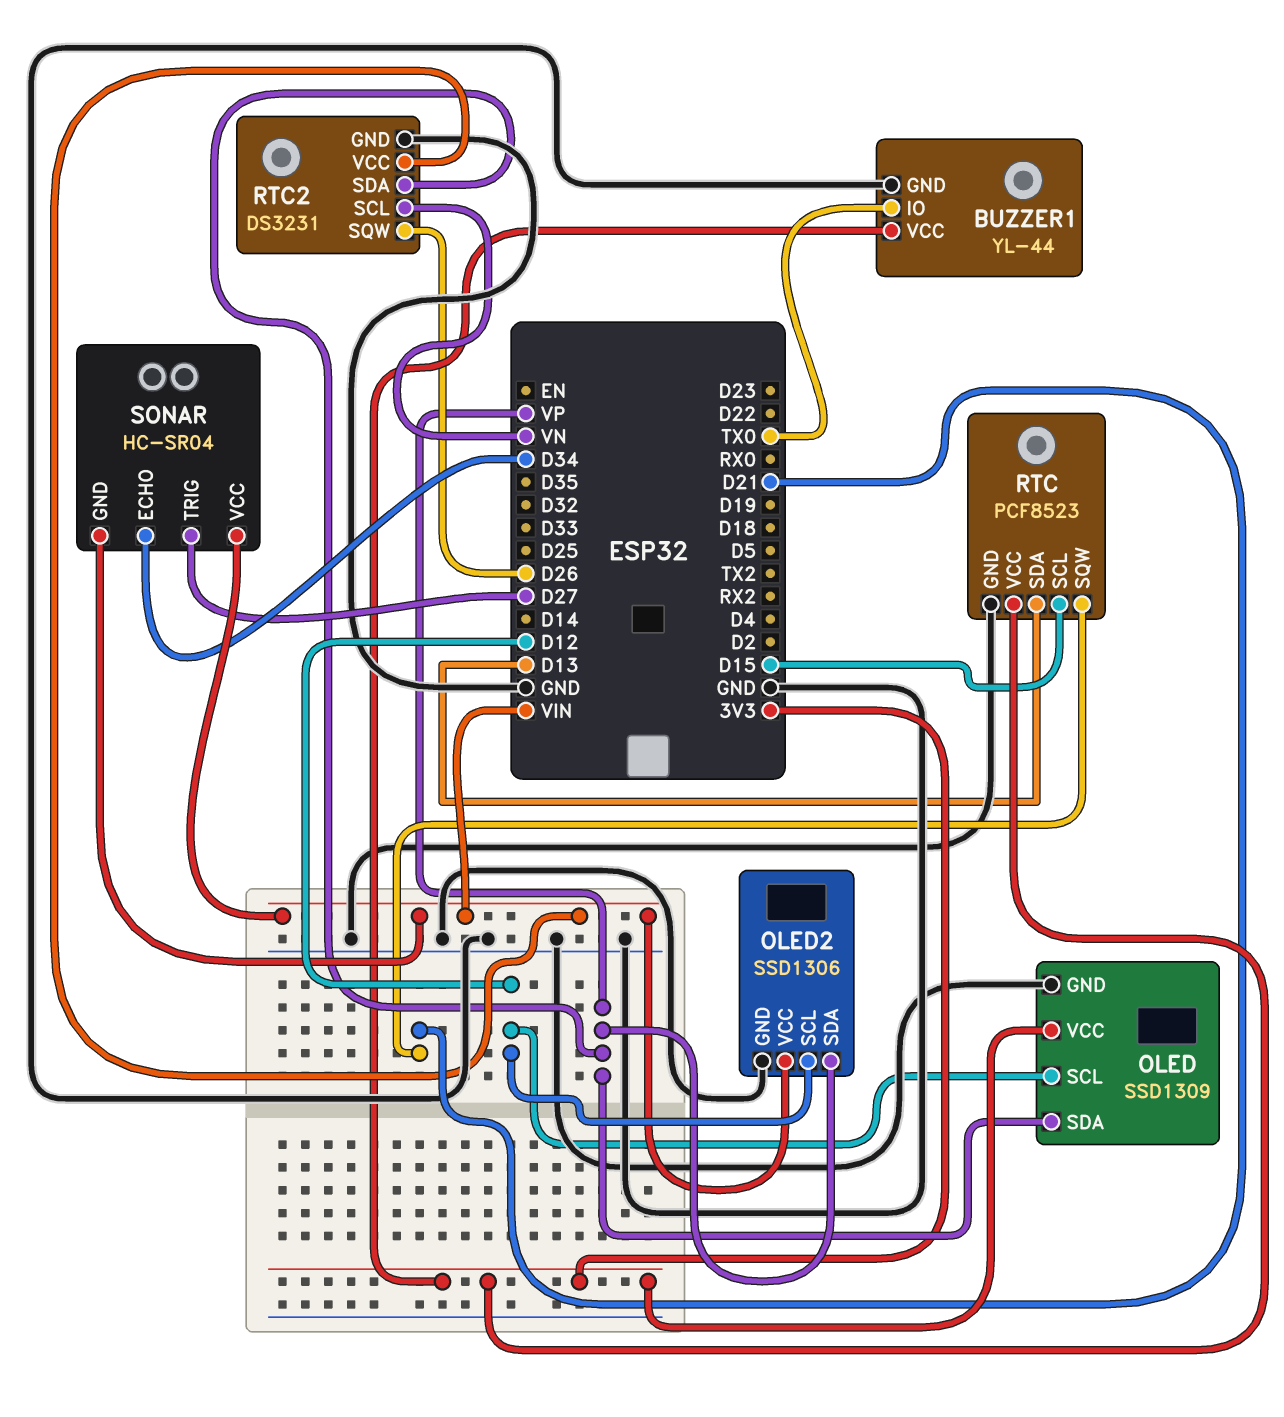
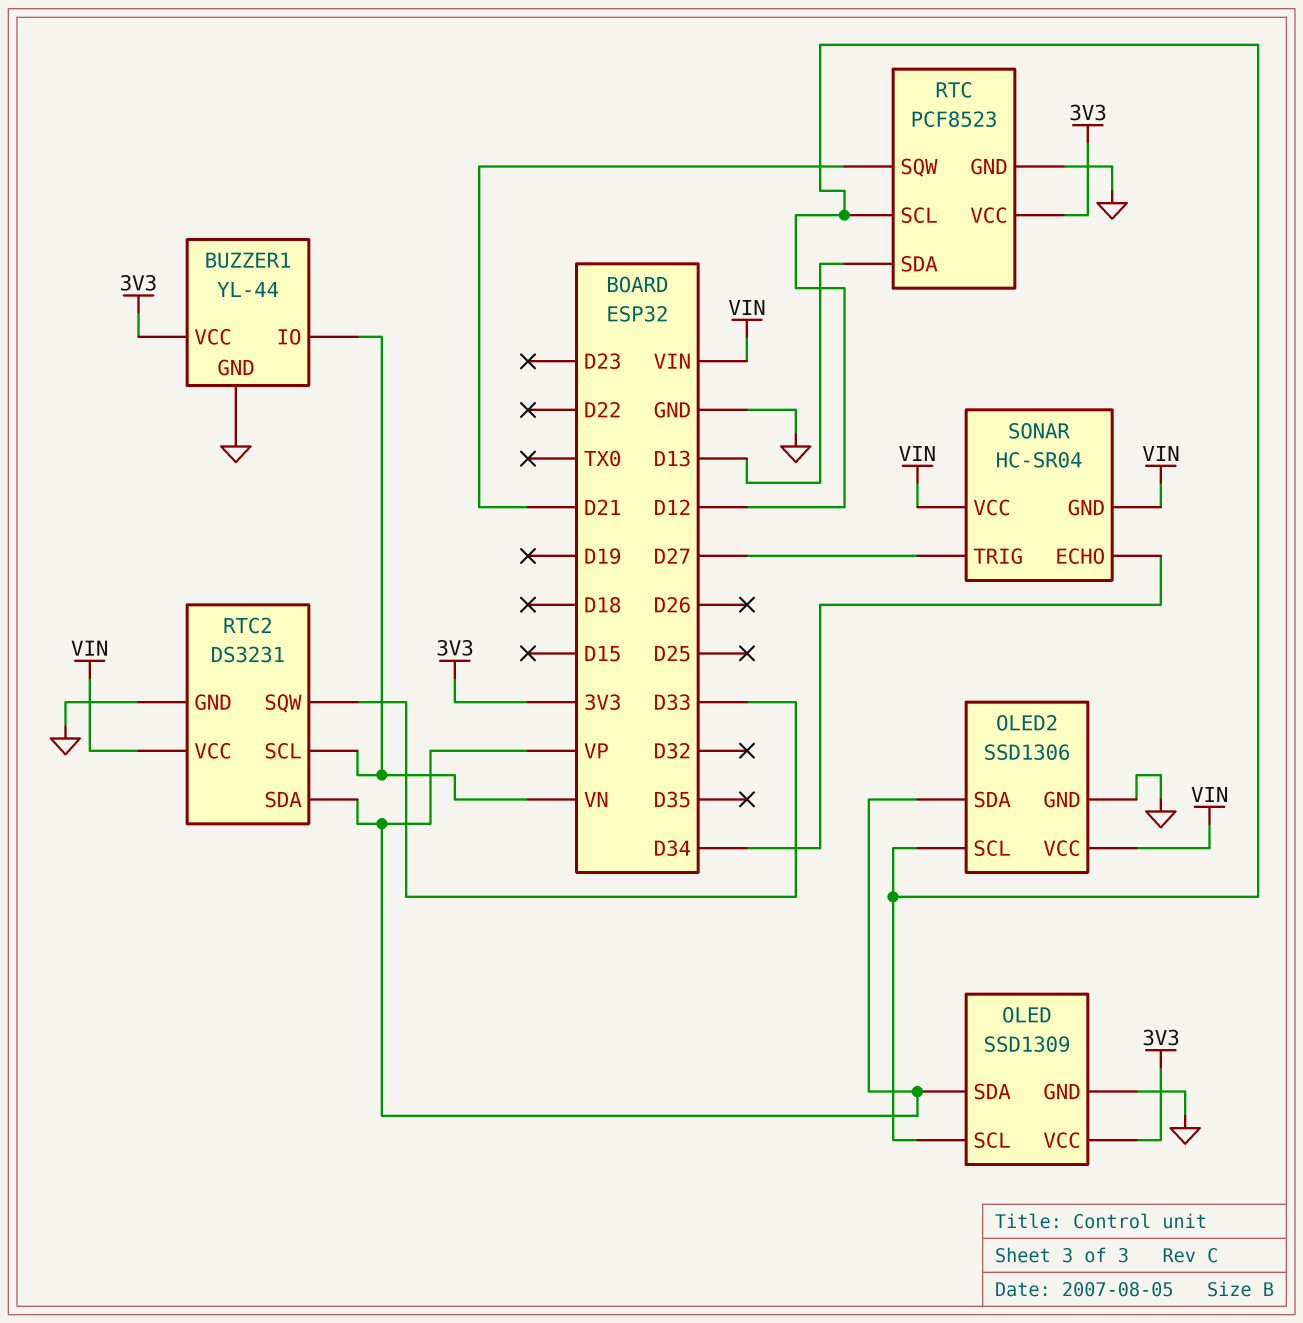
BUZZER1 pin IO: TX0 -> VN
RTC pin SCL: D15 -> D12
RTC2 pin SQW: D26 -> D33

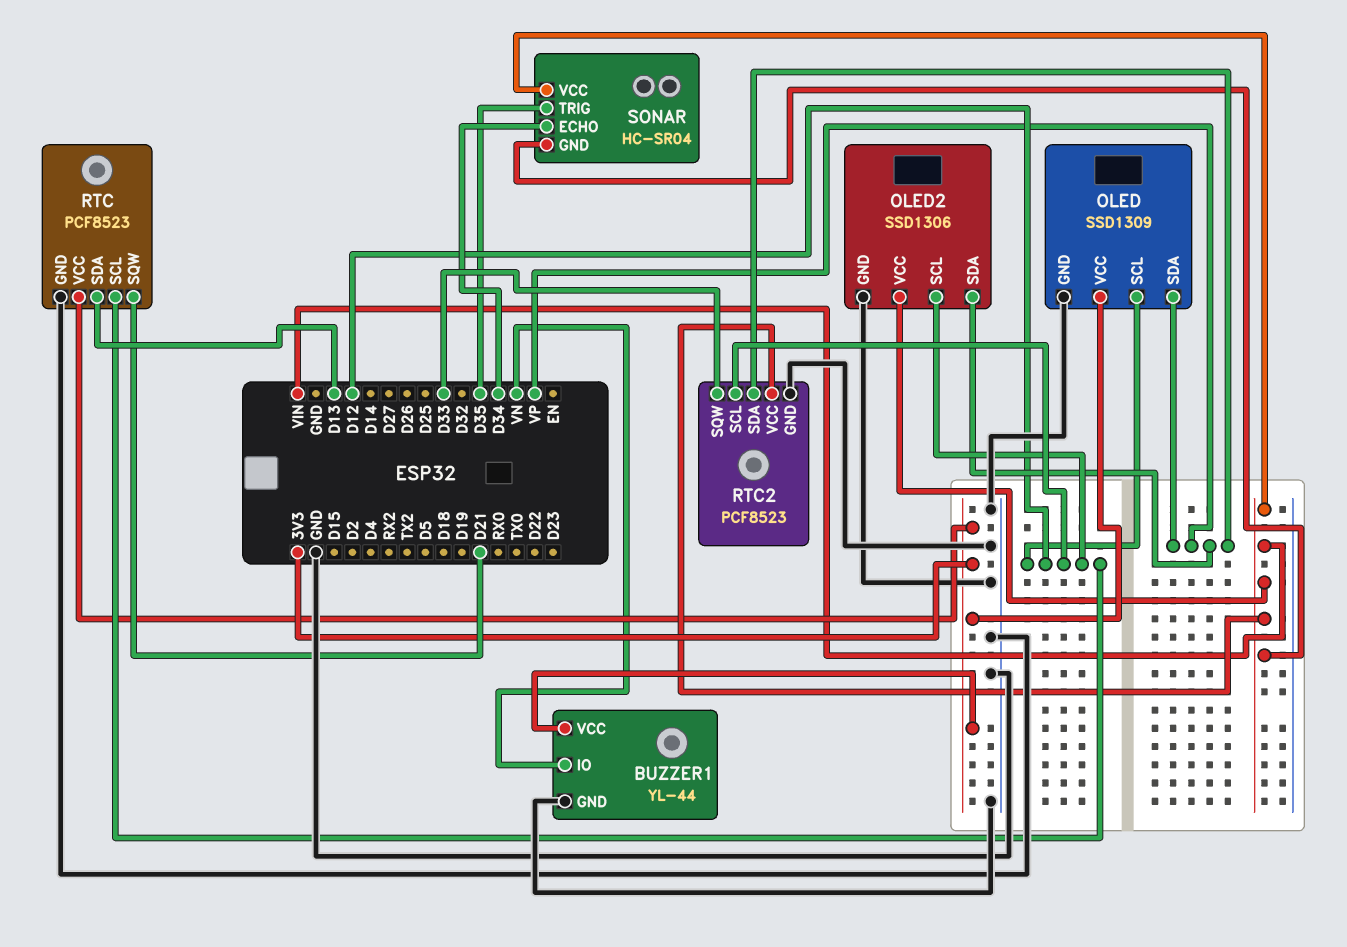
RTC2: DS3231 -> PCF8523
RTC2 pin SCL: VN -> D12
SONAR pin TRIG: D27 -> D35

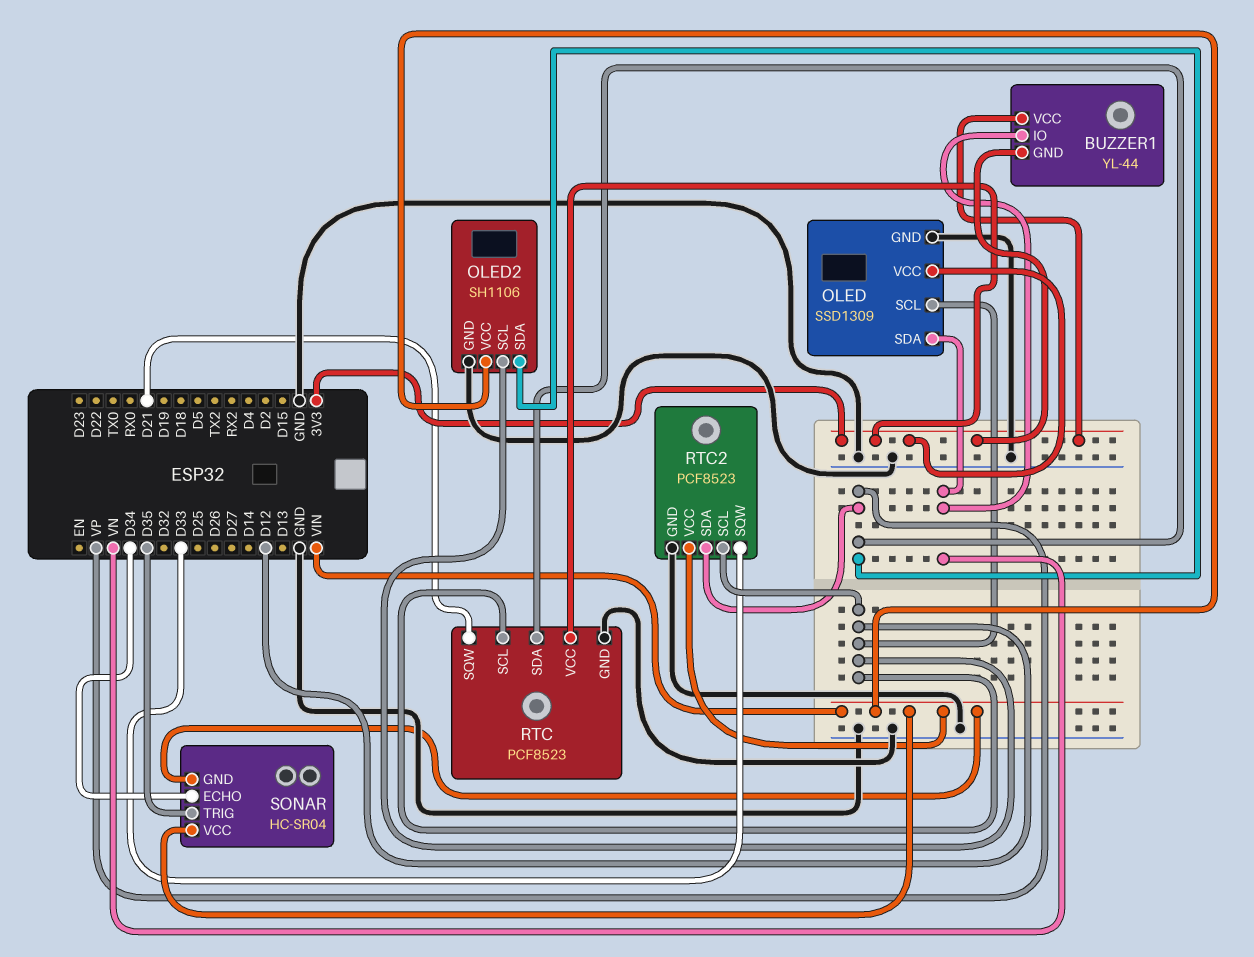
BUZZER1 pin GND: GND -> 3V3
OLED pin SDA: VP -> VN
OLED2: SSD1306 -> SH1106
RTC pin SDA: D13 -> VP

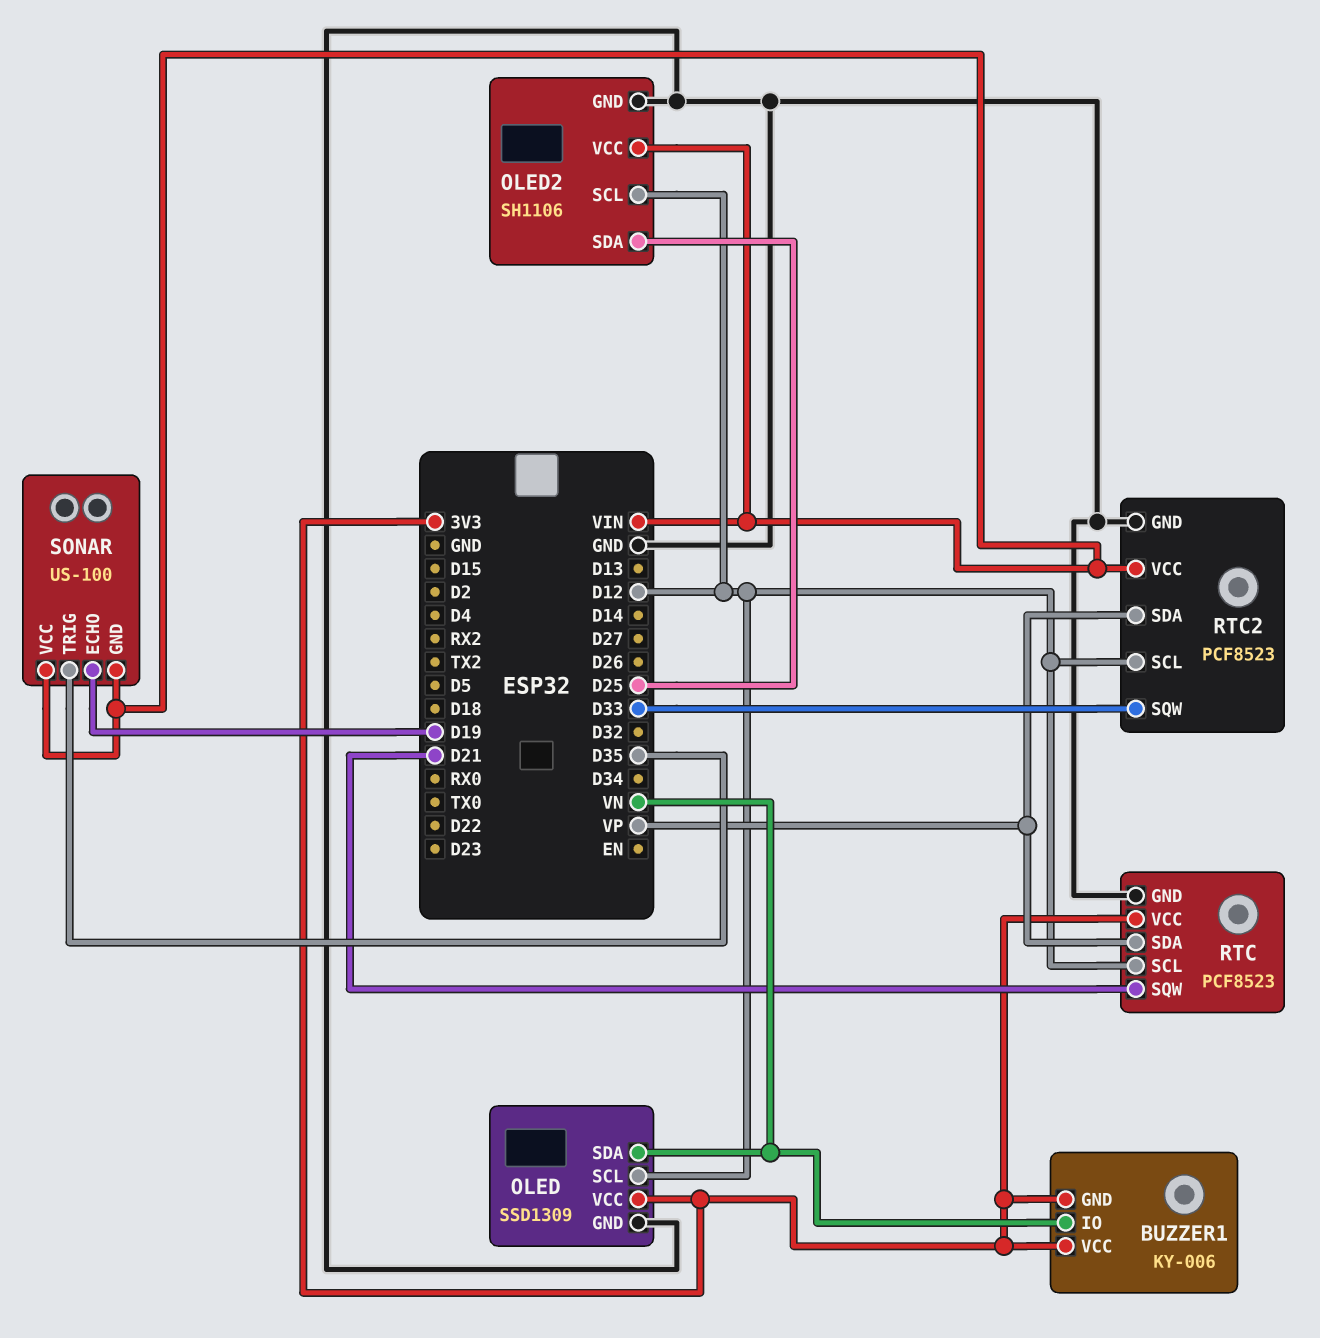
BUZZER1: YL-44 -> KY-006
OLED2 pin SDA: VP -> D25
SONAR: HC-SR04 -> US-100
SONAR pin ECHO: D34 -> D19

